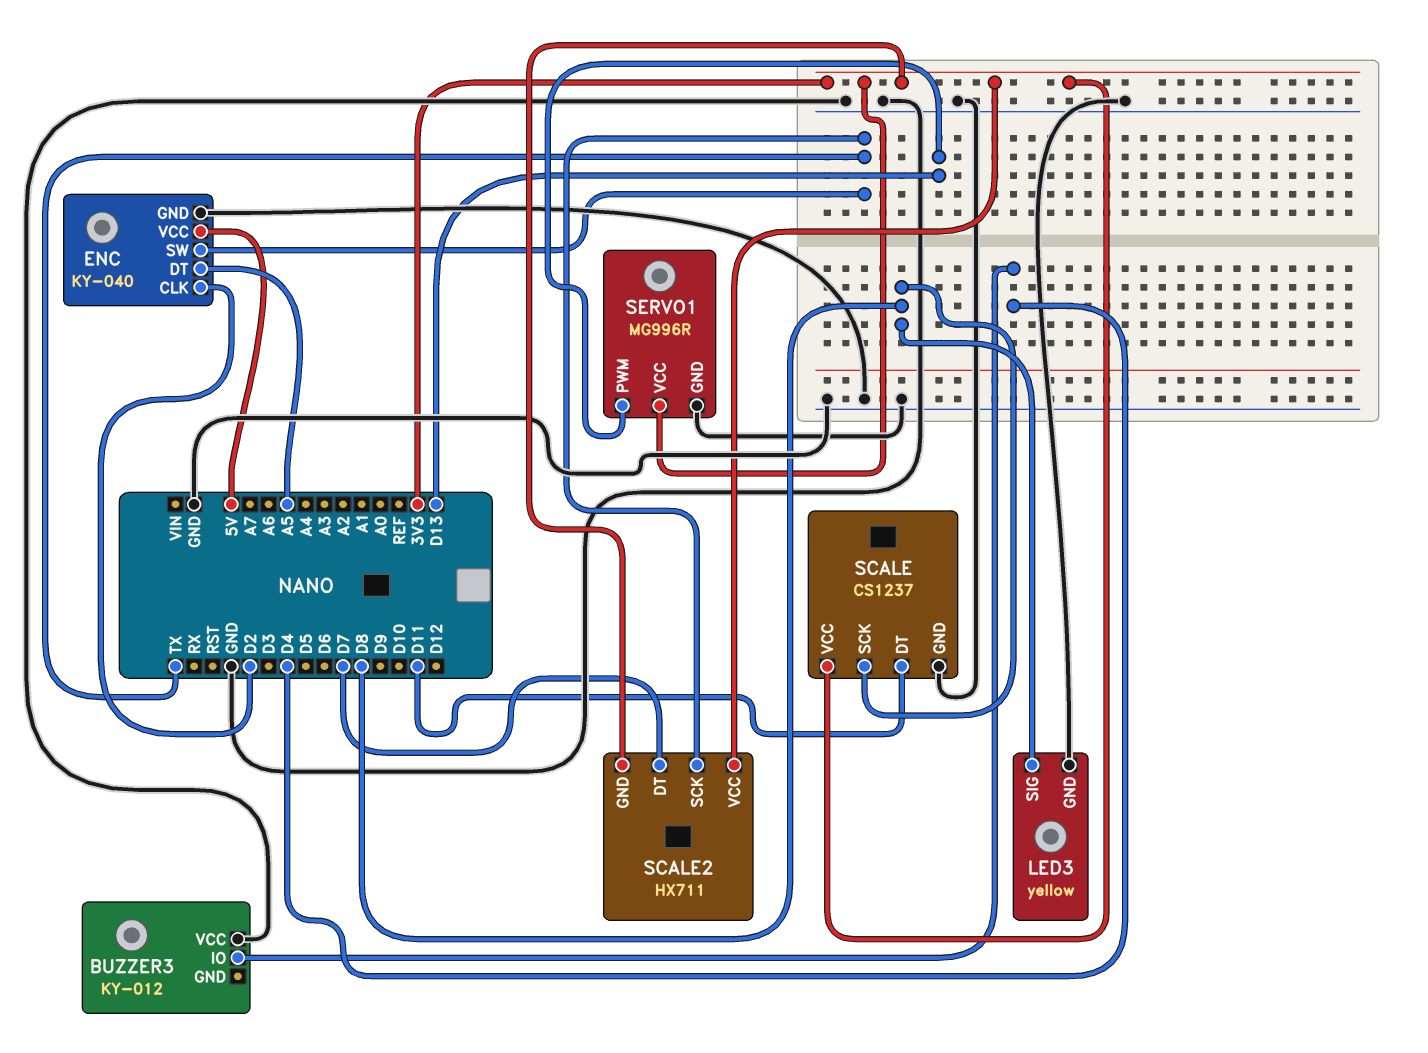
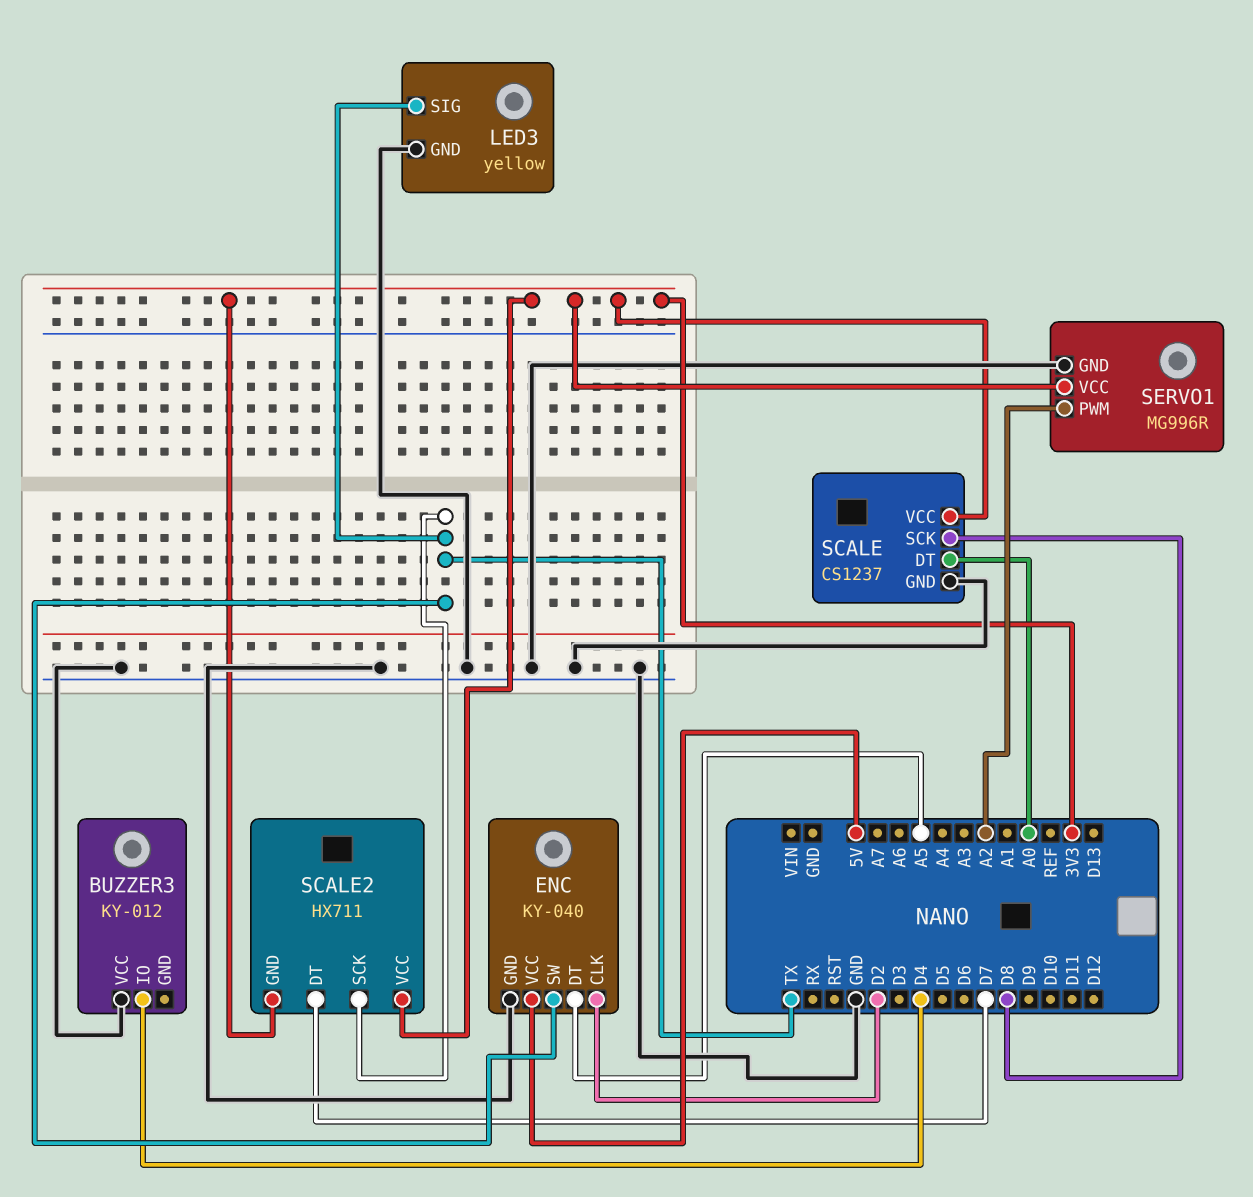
LED3 pin SIG: D8 -> TX
SCALE pin DT: D11 -> A0
SERVO1 pin PWM: D13 -> A2

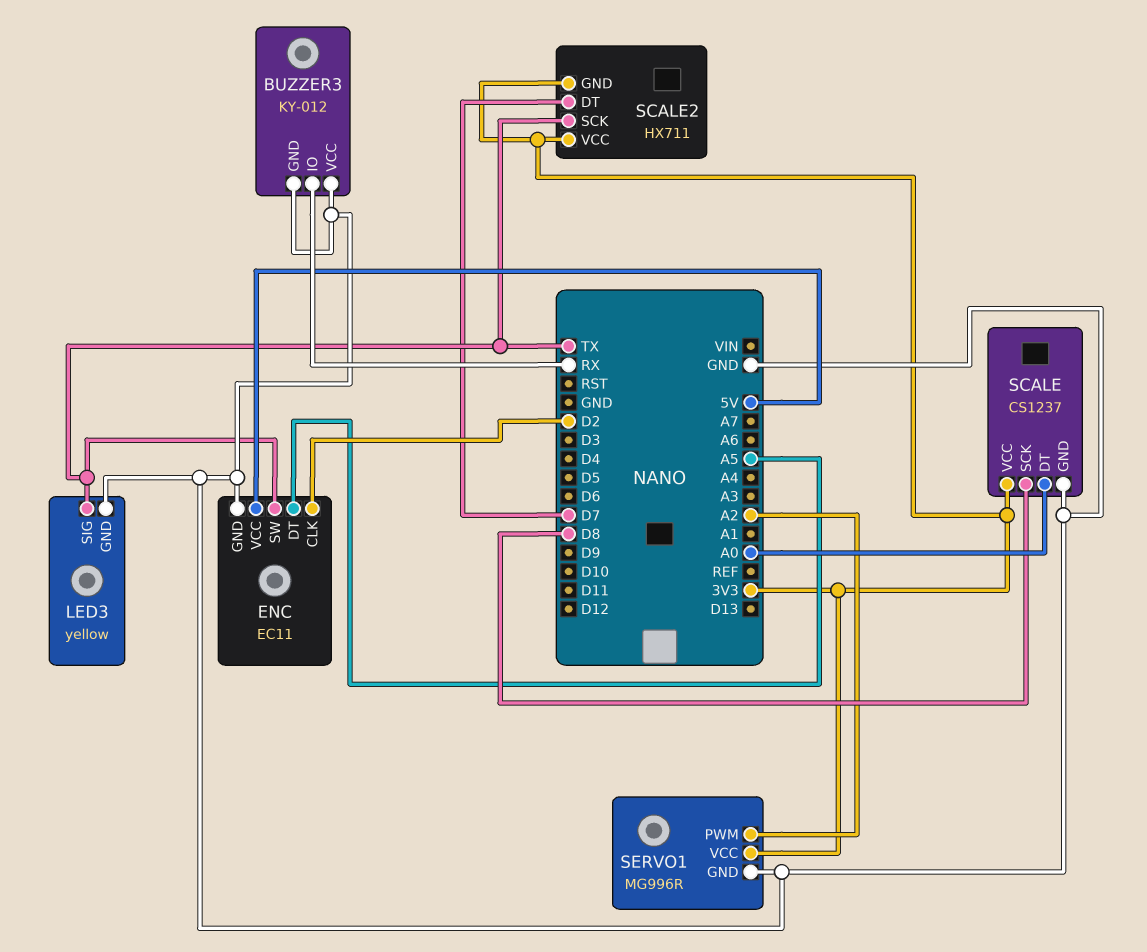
BUZZER3 pin GND: none -> GND
BUZZER3 pin IO: D4 -> RX
ENC: KY-040 -> EC11

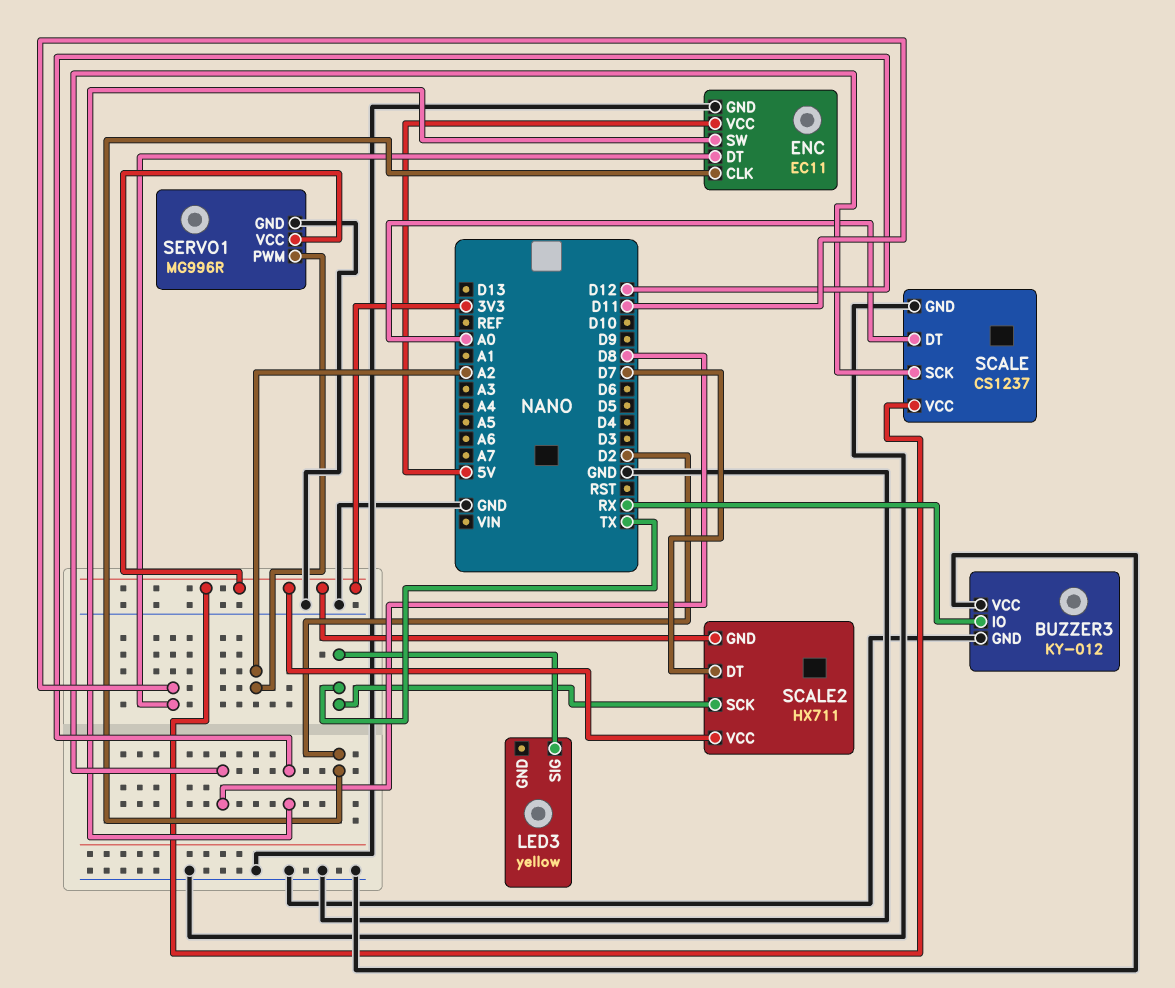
ENC pin DT: A5 -> D11
ENC pin SW: TX -> D12
LED3 pin GND: GND -> none

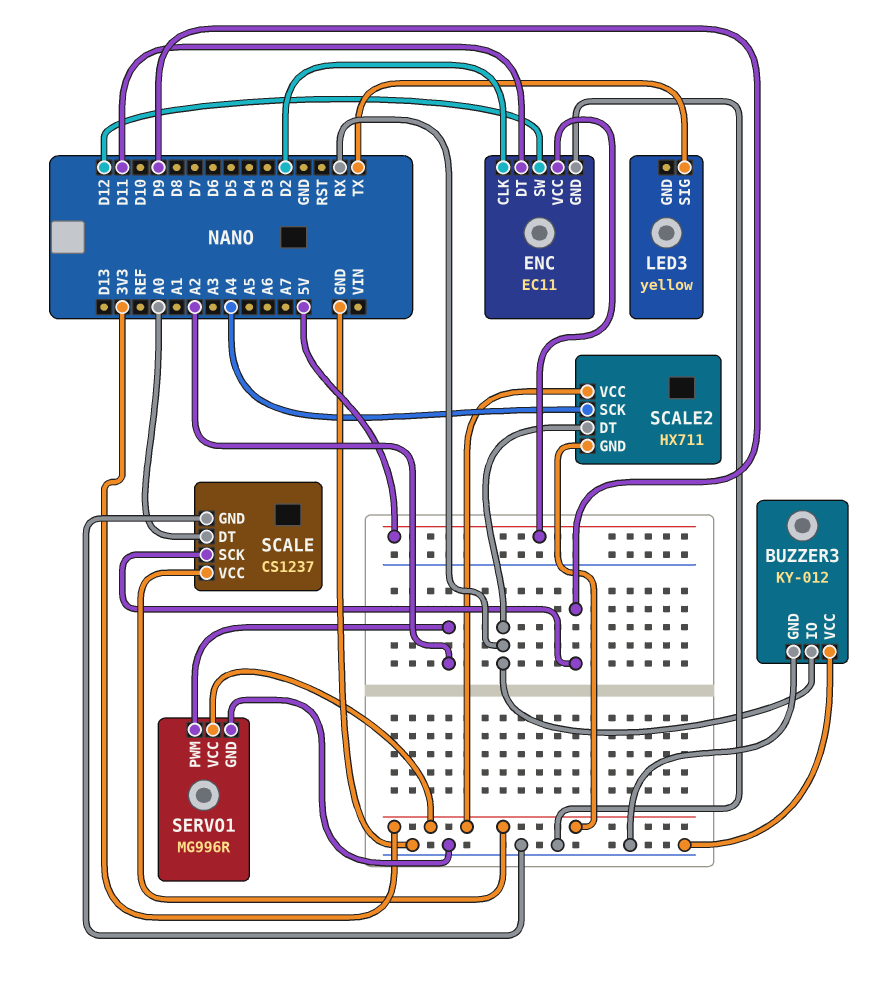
SCALE pin SCK: D8 -> D9
SCALE2 pin DT: D7 -> RX
SCALE2 pin SCK: TX -> A4

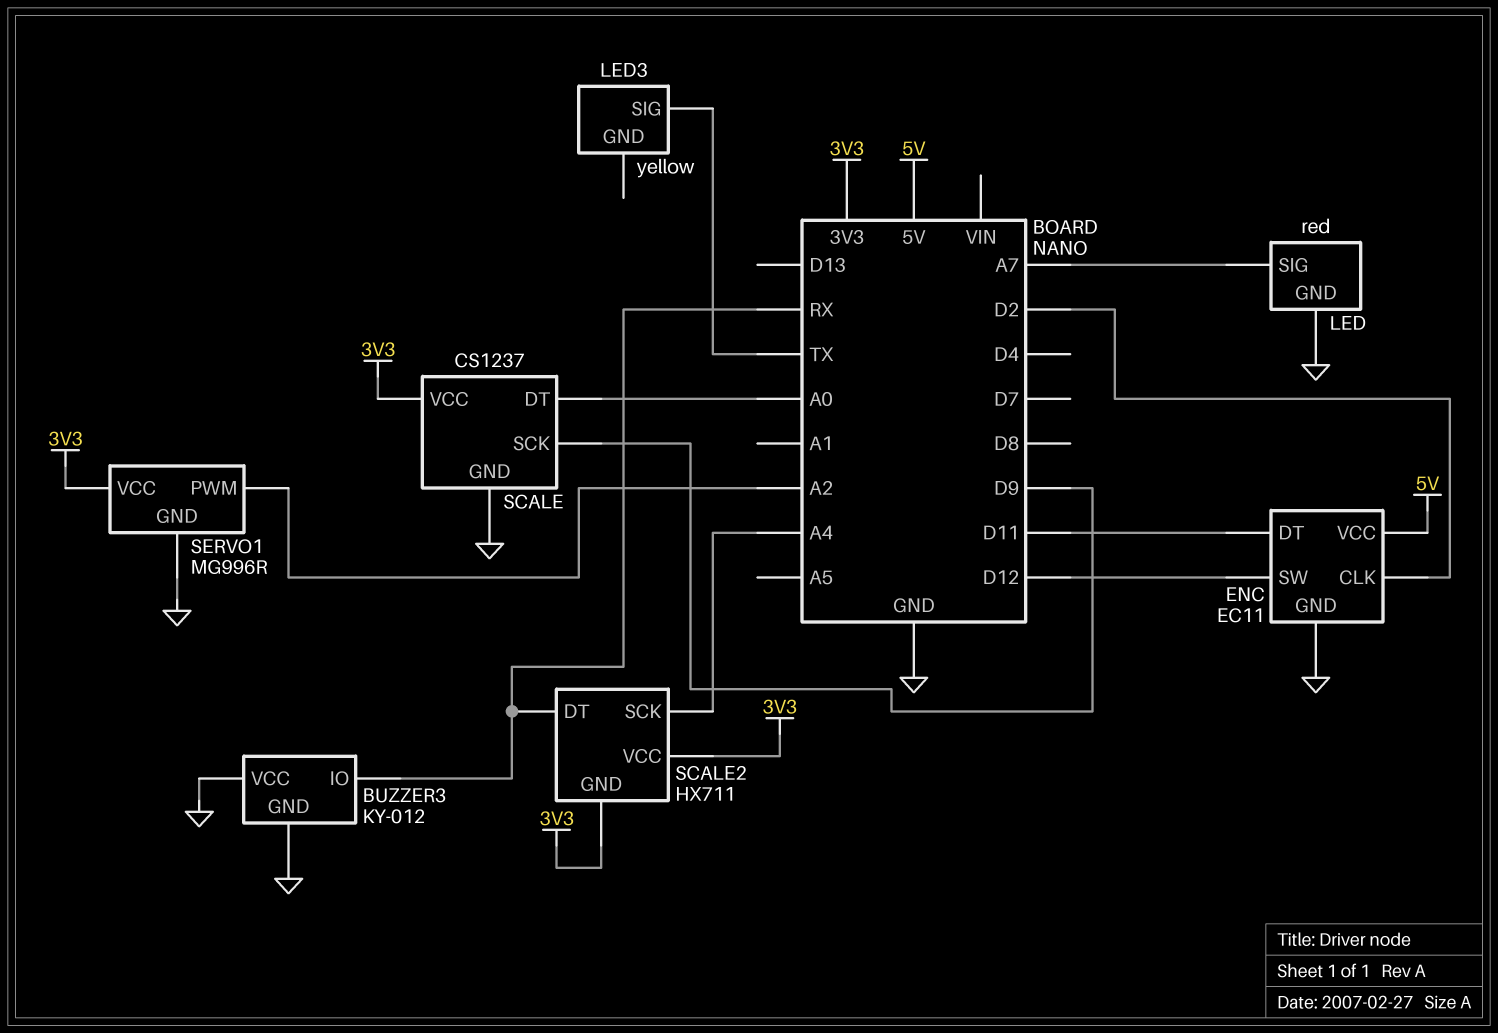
LED: none -> red
LED pin GND: none -> GND
LED pin SIG: none -> A7

